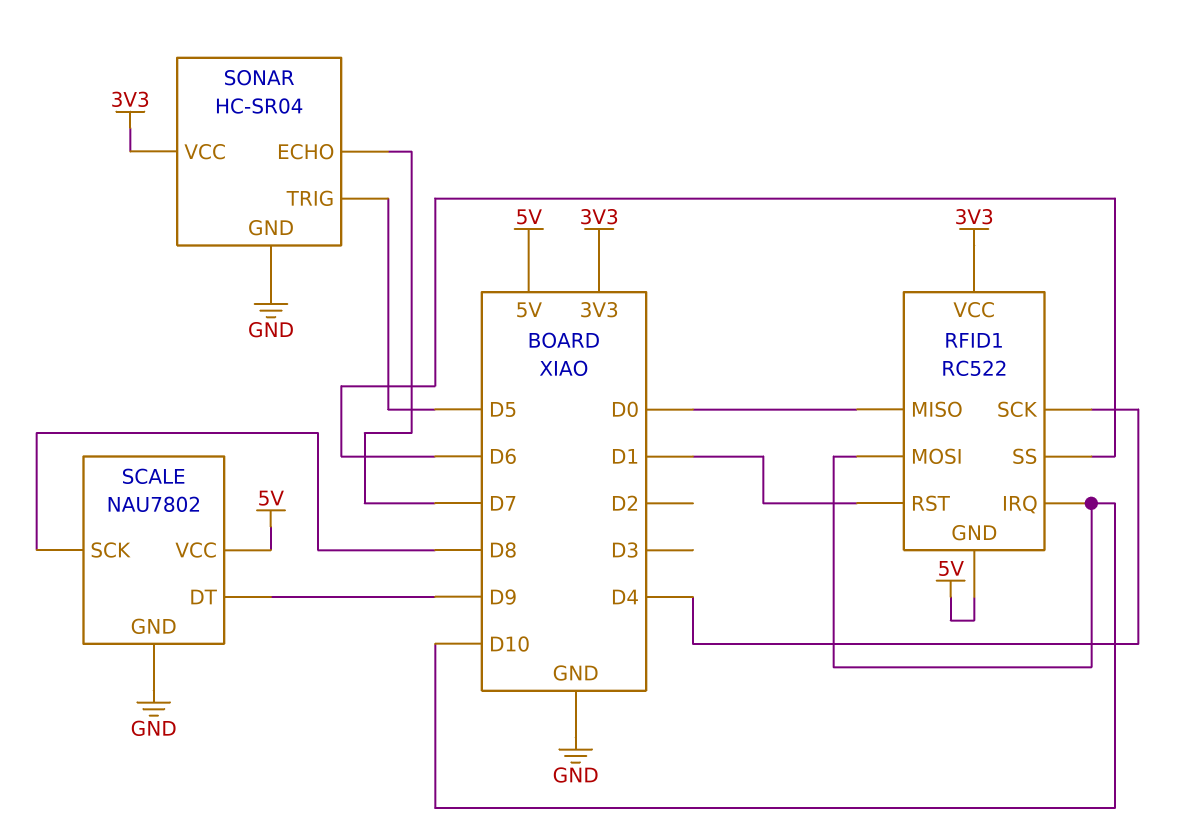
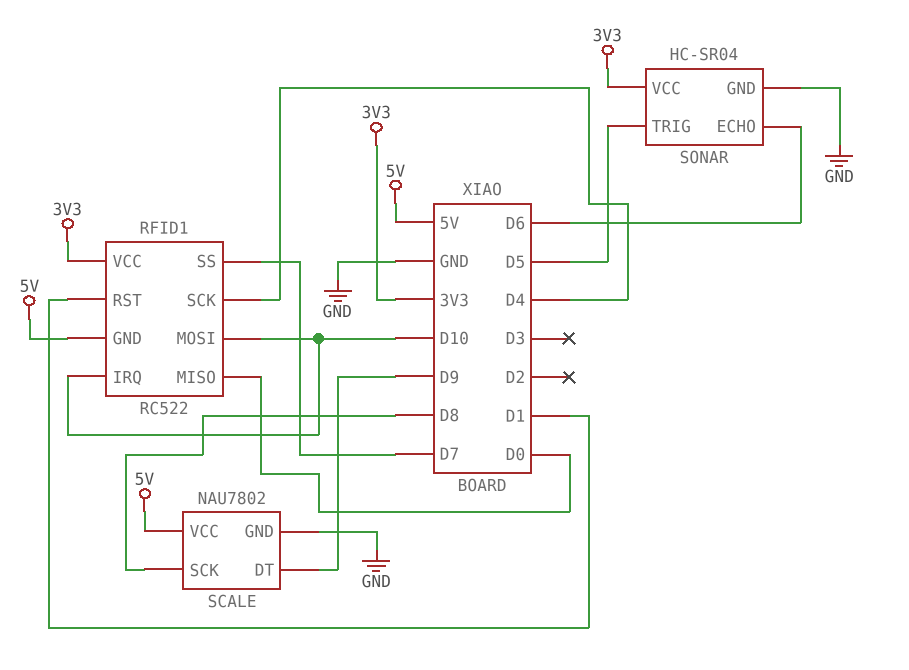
RFID1 pin SS: D6 -> D7
SONAR pin ECHO: D7 -> D6

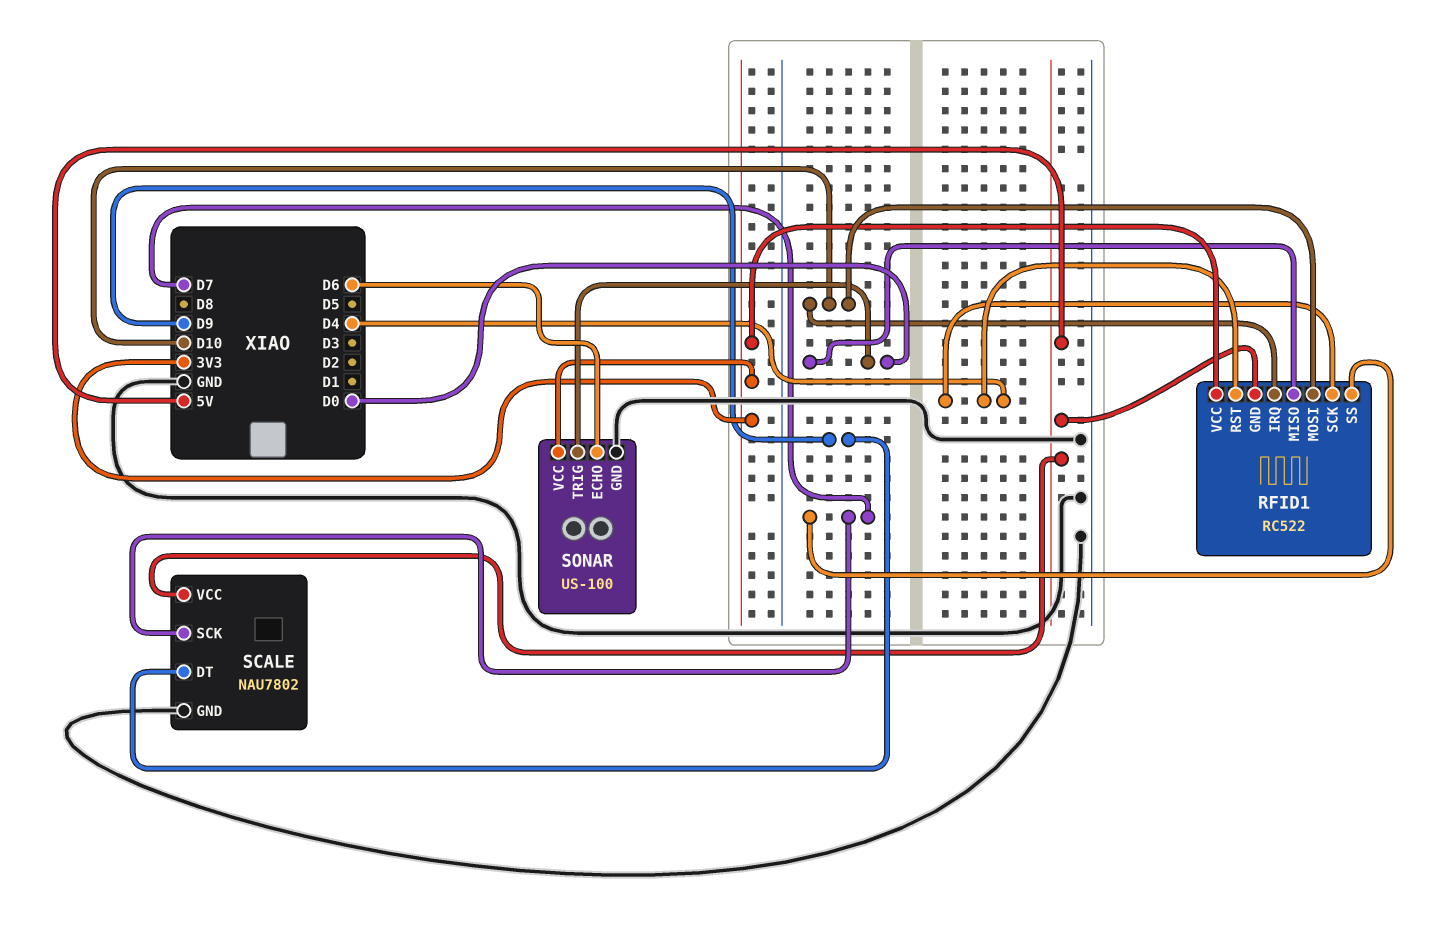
RFID1 pin RST: D1 -> D4
SCALE pin SCK: D8 -> D7
SONAR: HC-SR04 -> US-100
SONAR pin TRIG: D5 -> D0

